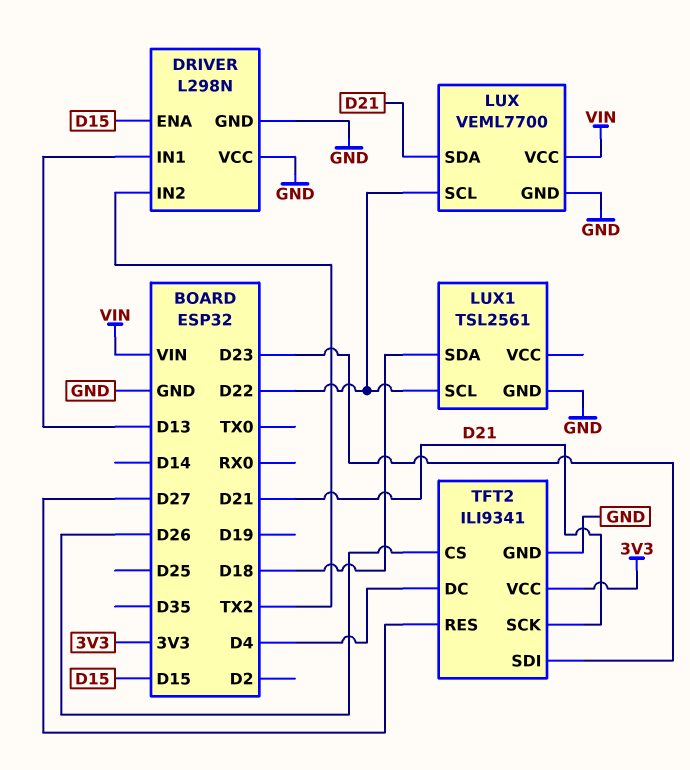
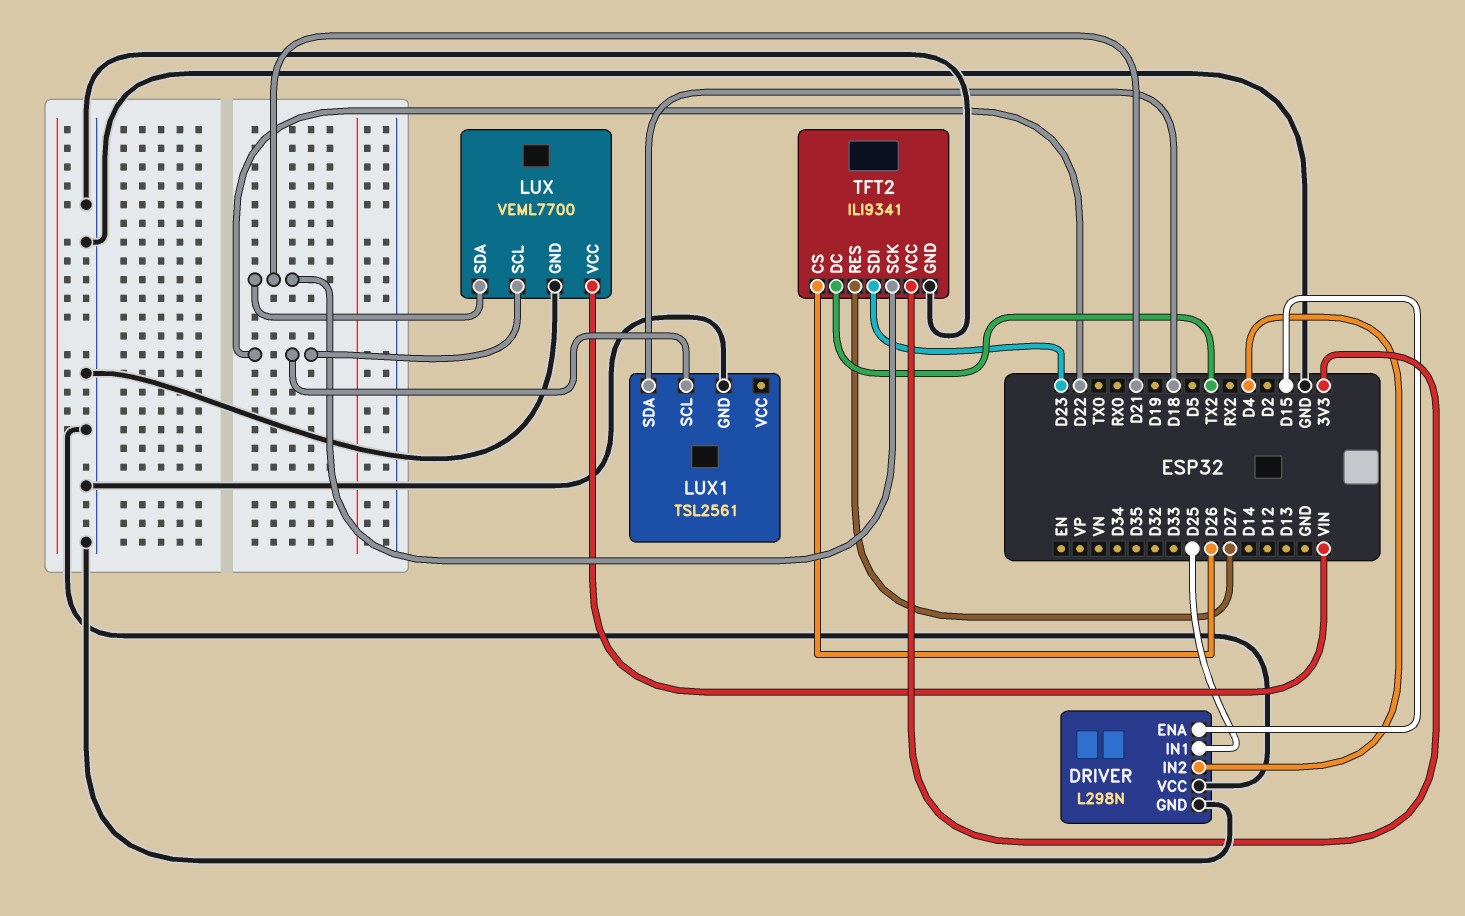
DRIVER pin IN1: D13 -> D25
DRIVER pin IN2: TX2 -> D4
TFT2 pin DC: D4 -> TX2

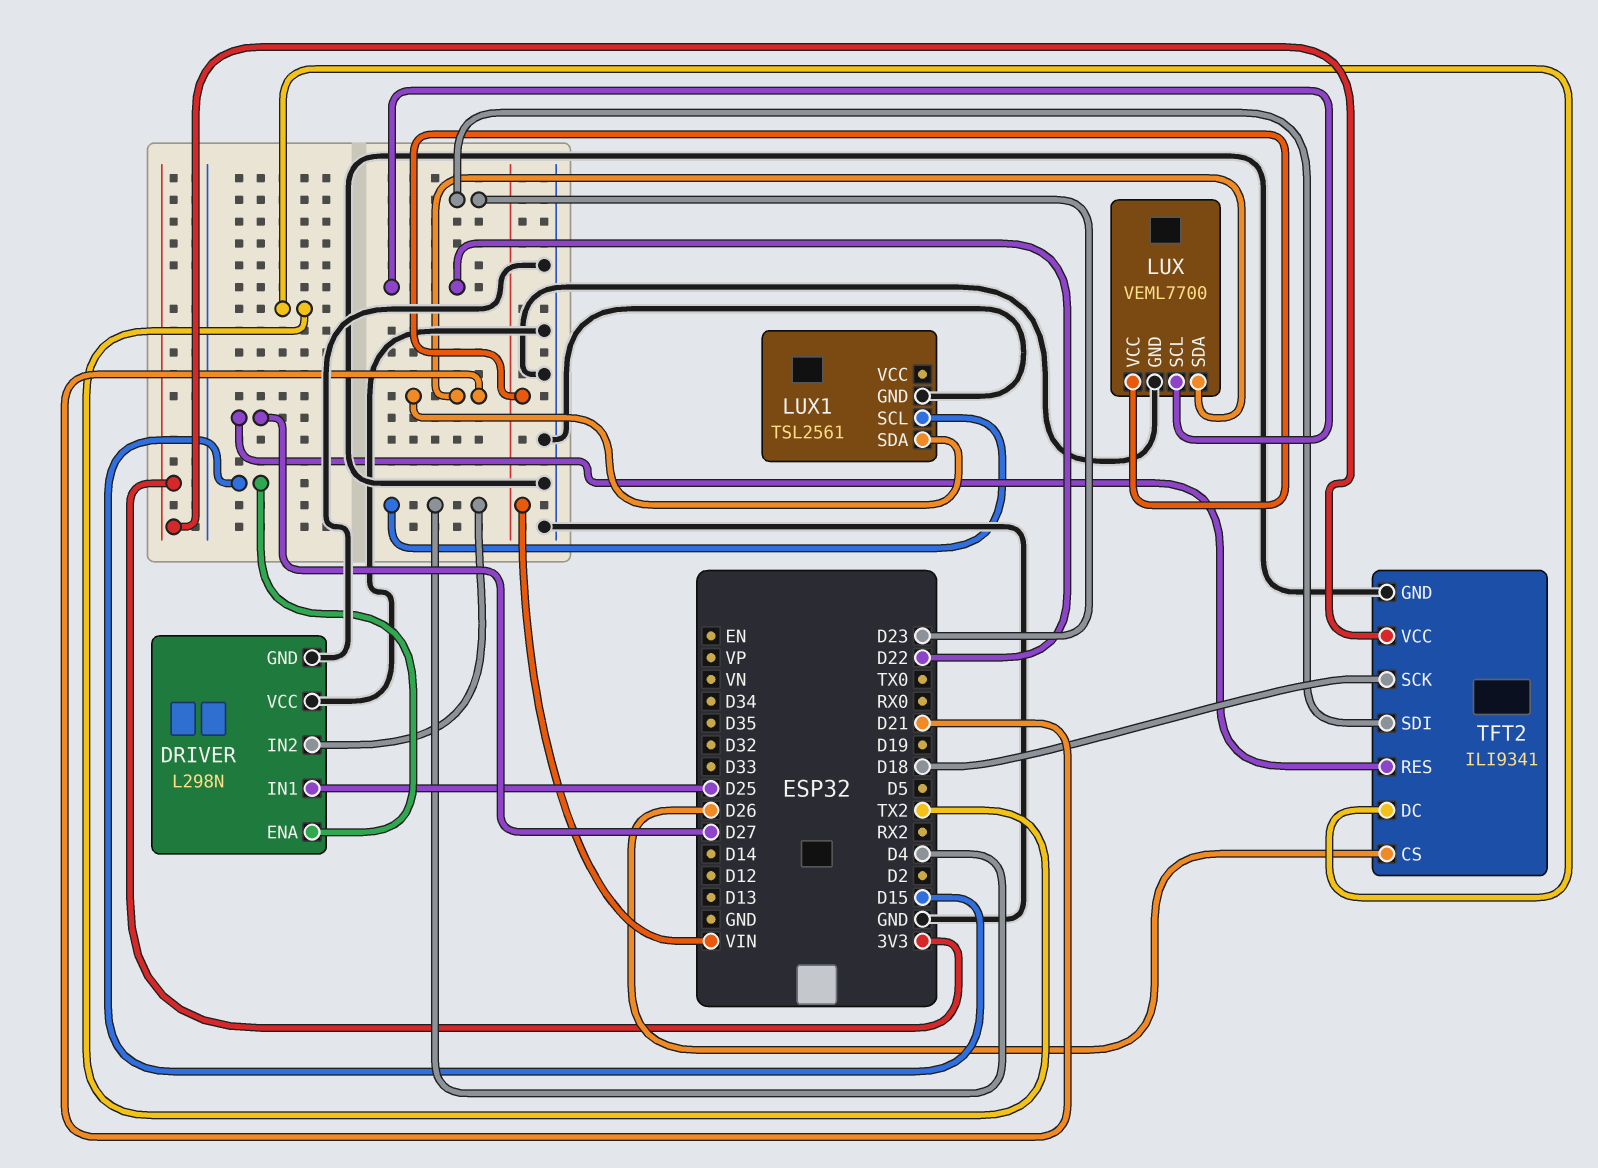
LUX1 pin SCL: D22 -> D4
LUX1 pin SDA: D18 -> D21
TFT2 pin SCK: D21 -> D18

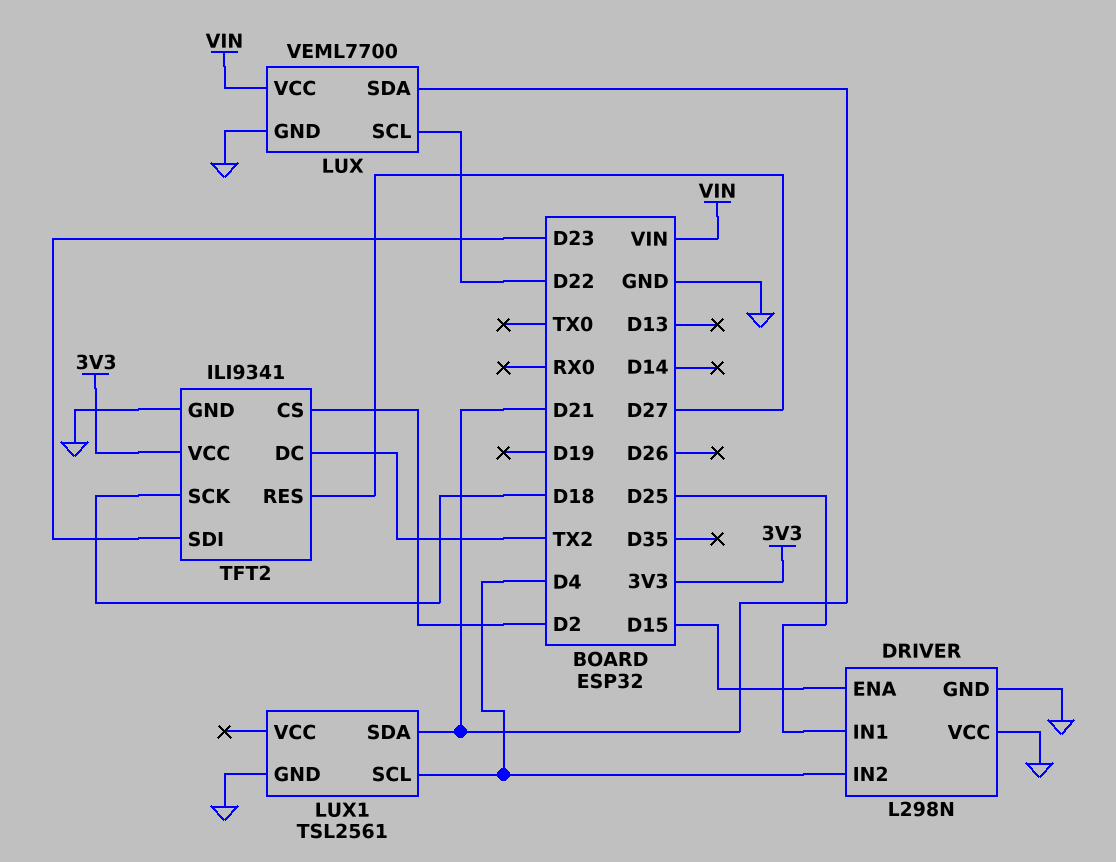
TFT2 pin CS: D26 -> D2

